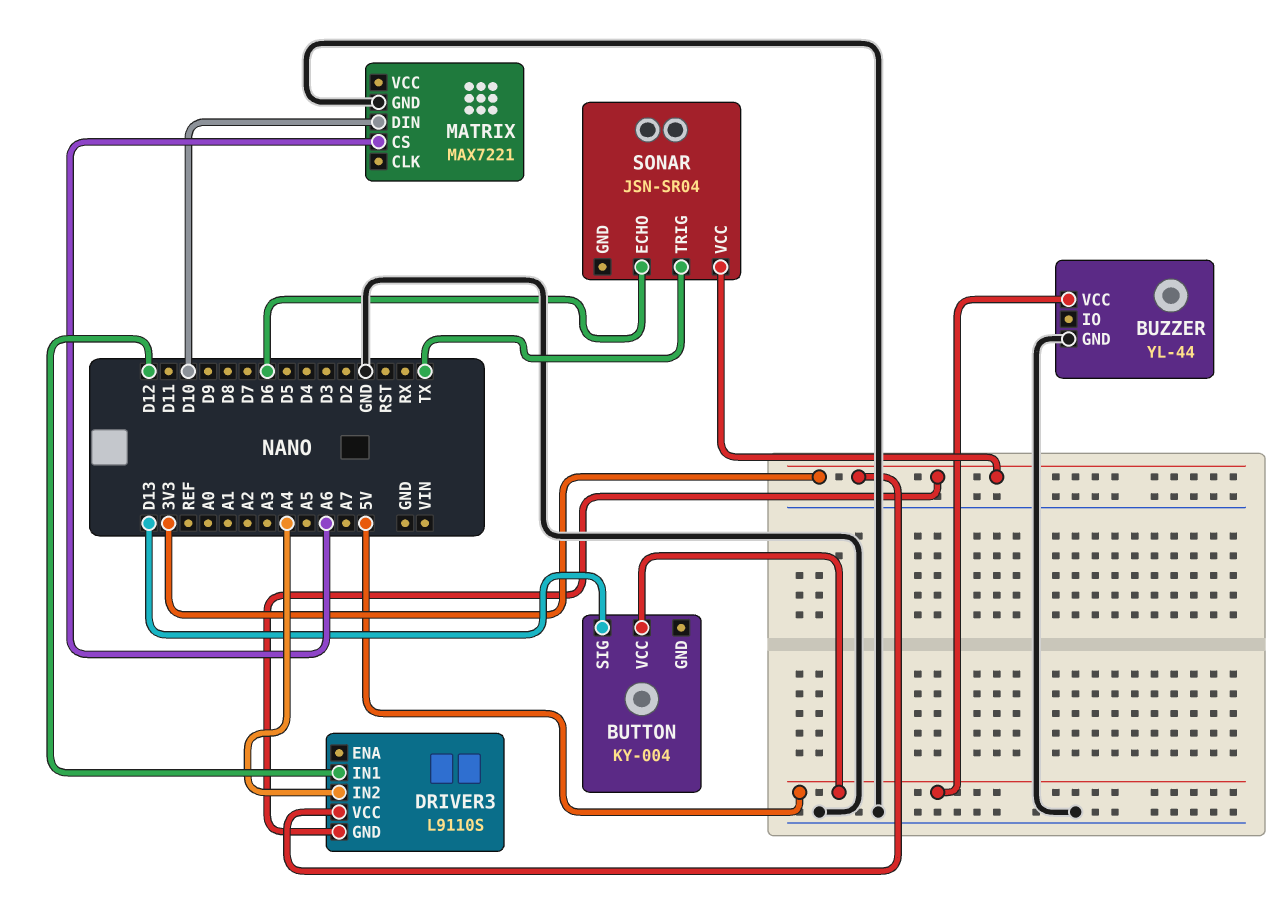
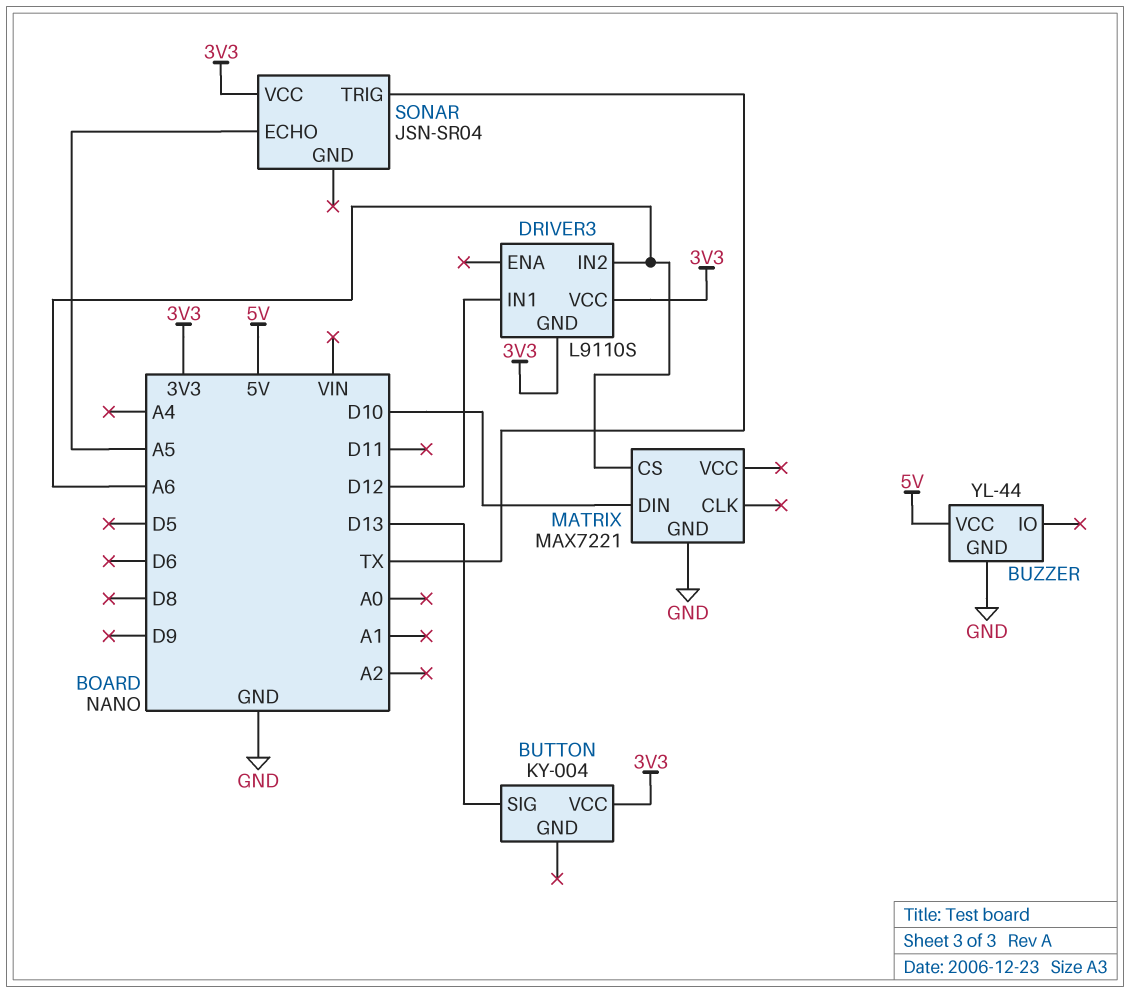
BUTTON pin VCC: 5V -> 3V3
DRIVER3 pin IN2: A4 -> A6
SONAR pin ECHO: D6 -> A5

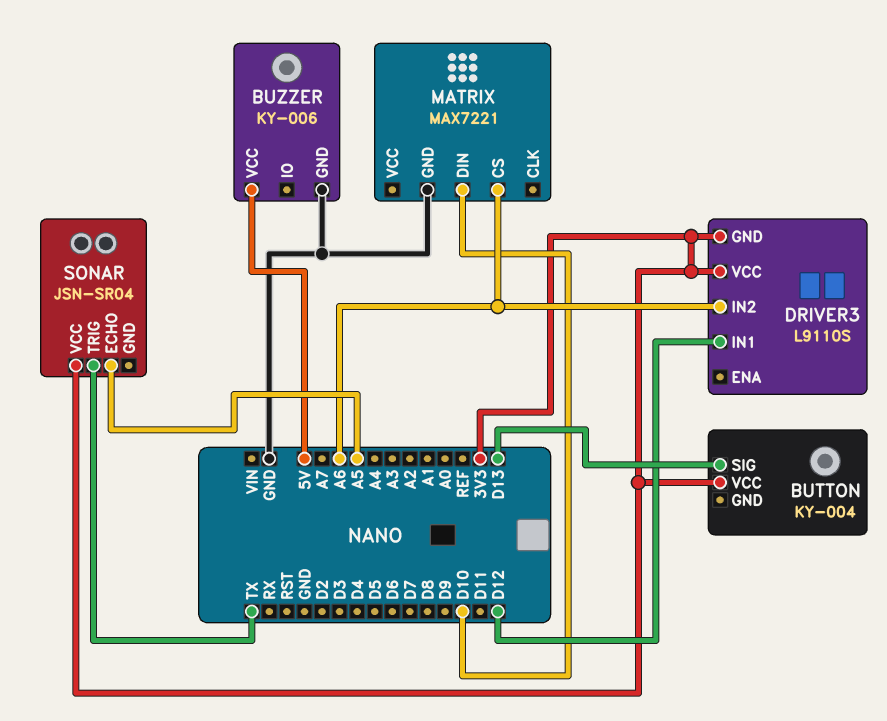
BUZZER: YL-44 -> KY-006

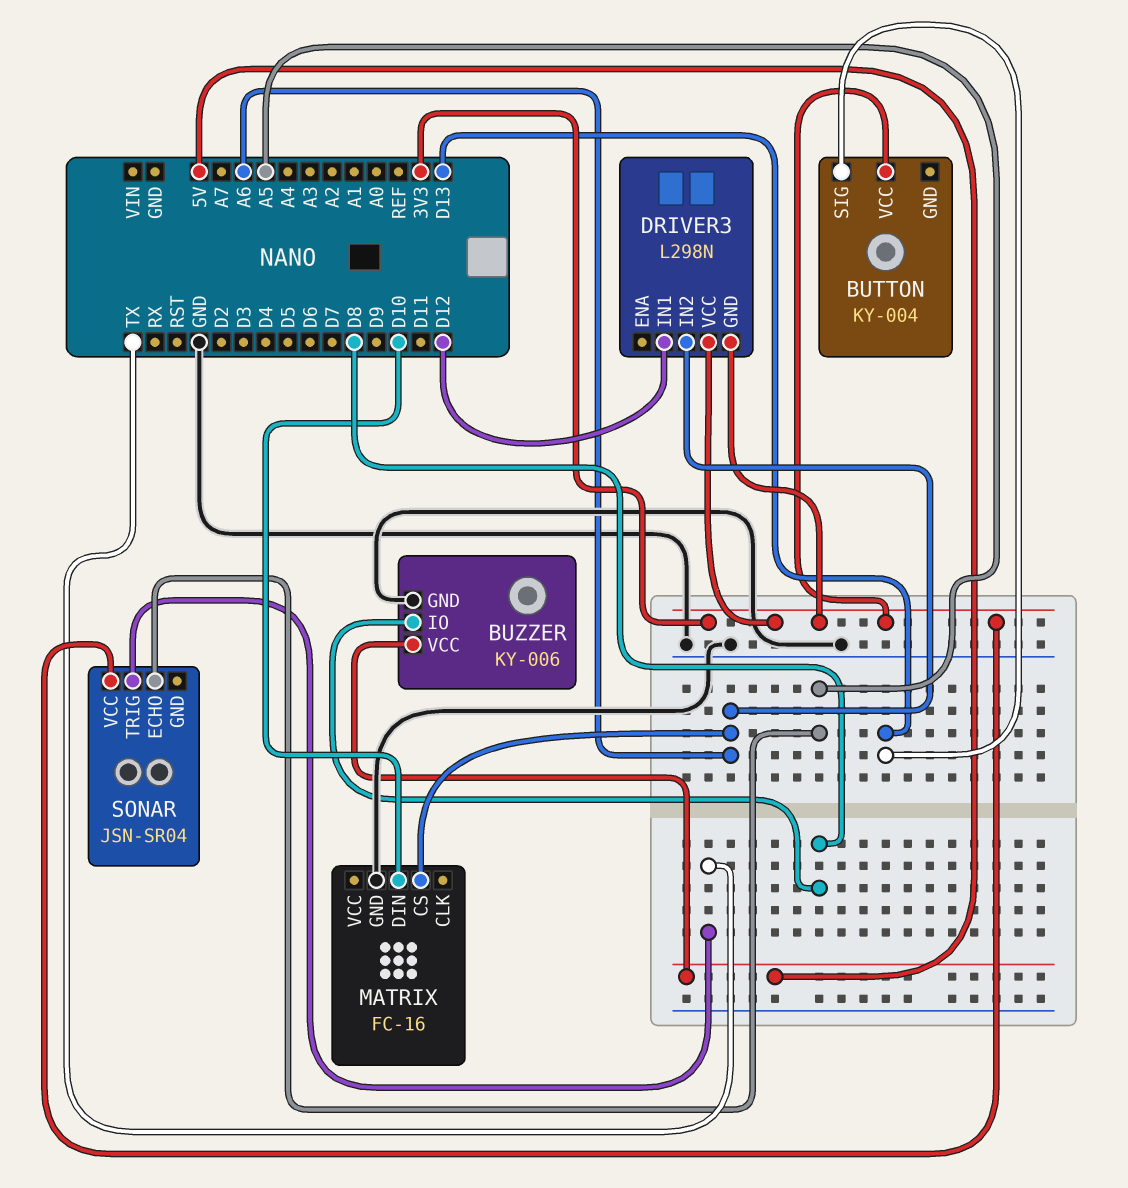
BUZZER pin IO: none -> D8
DRIVER3: L9110S -> L298N
MATRIX: MAX7221 -> FC-16

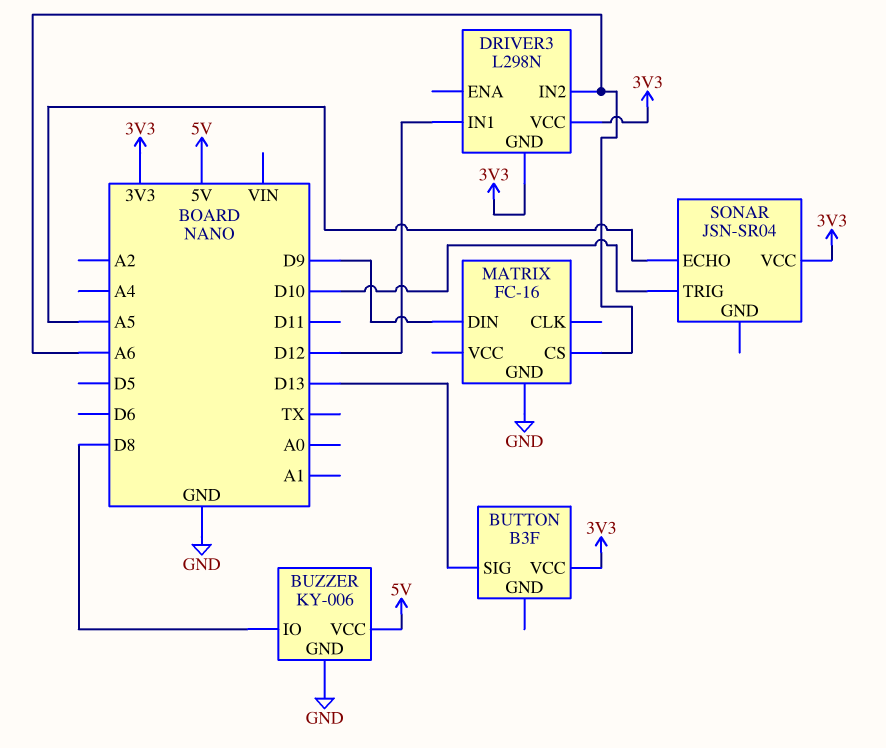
BUTTON: KY-004 -> B3F
MATRIX pin DIN: D10 -> D9
SONAR pin TRIG: TX -> D10

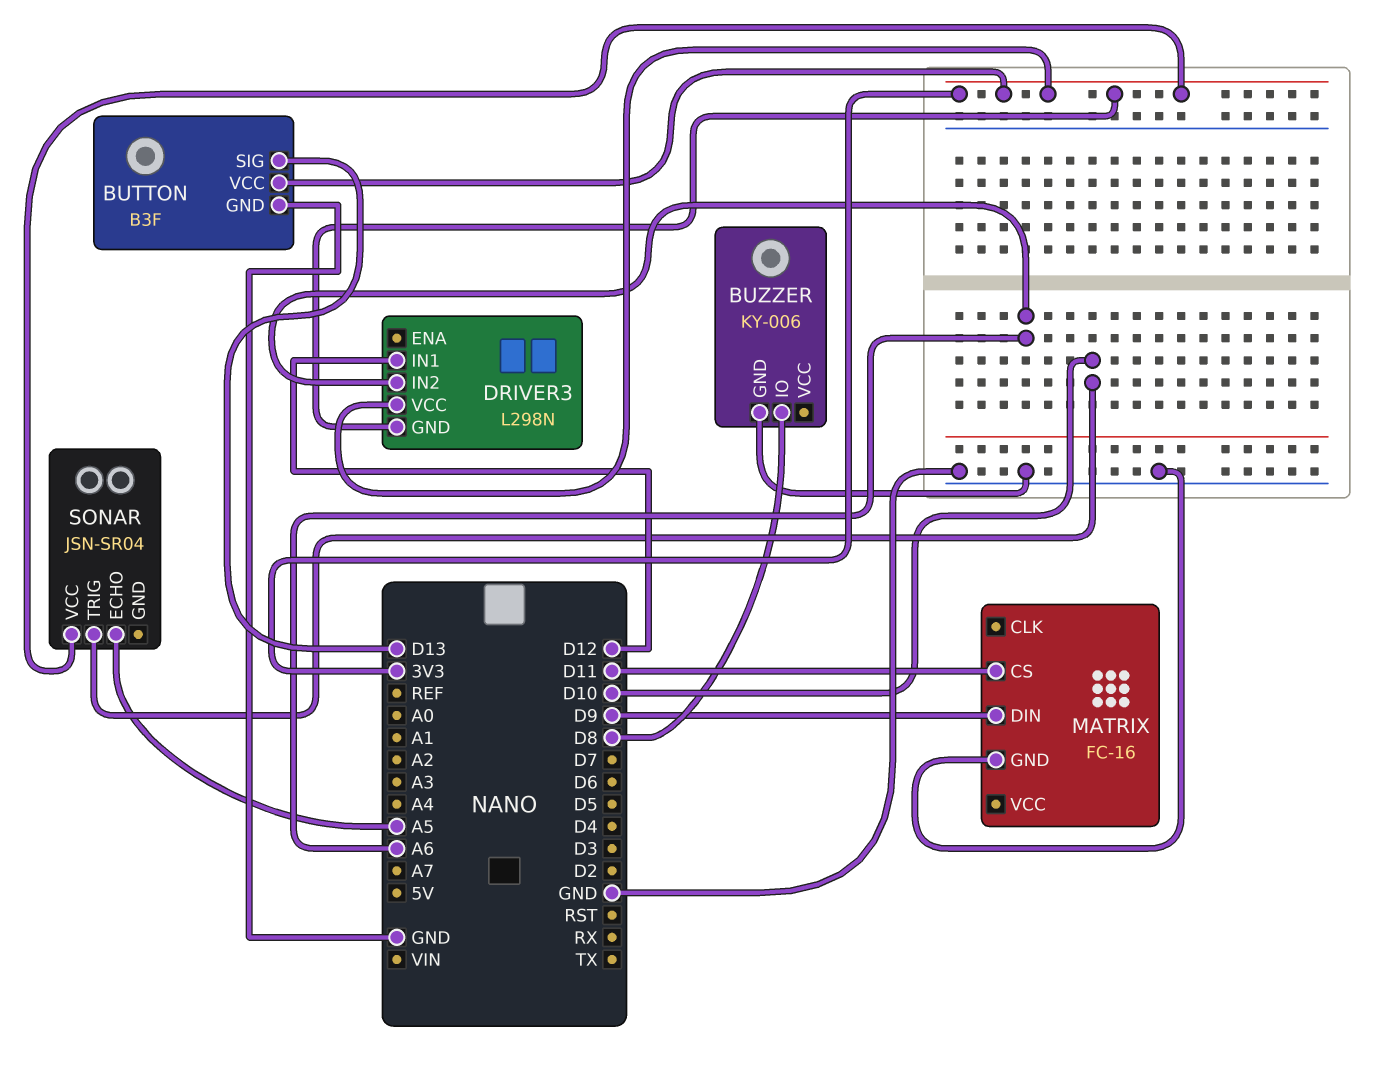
BUTTON pin GND: none -> GND
BUZZER pin VCC: 5V -> none
MATRIX pin CS: A6 -> D11

